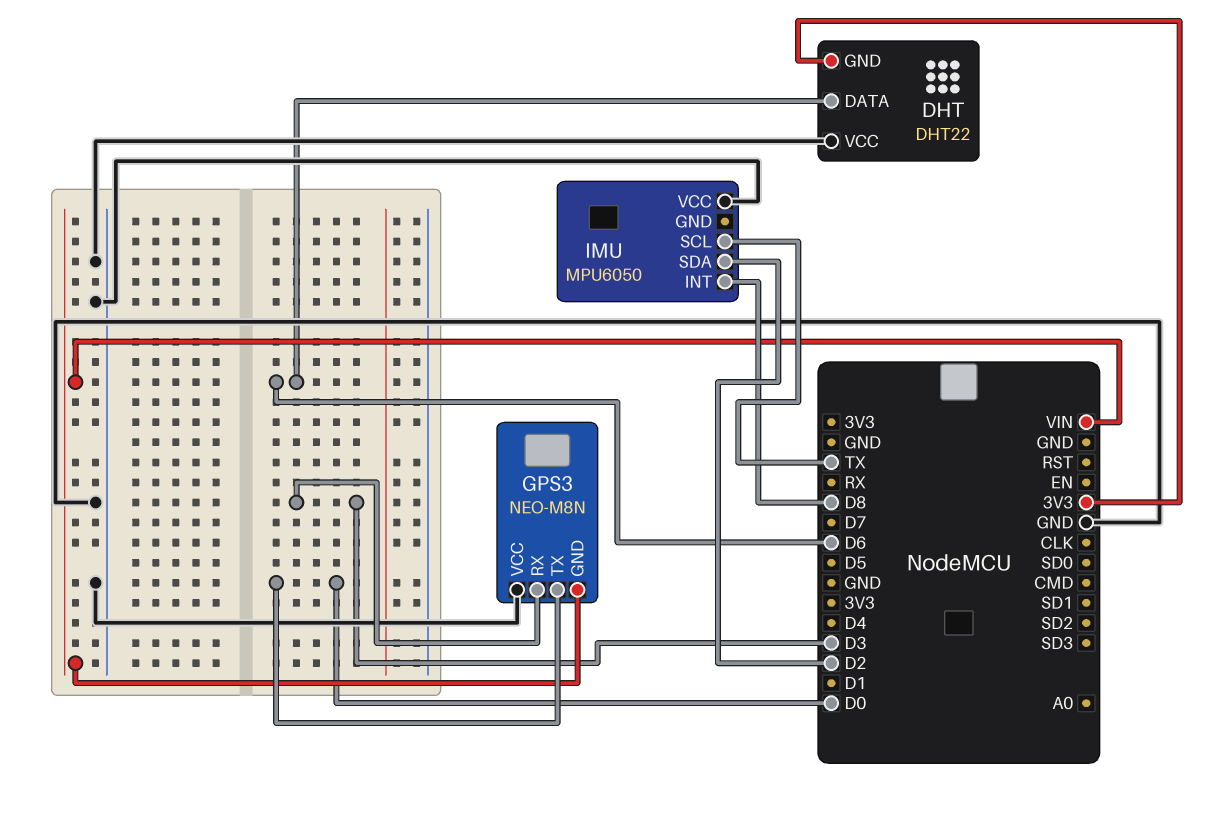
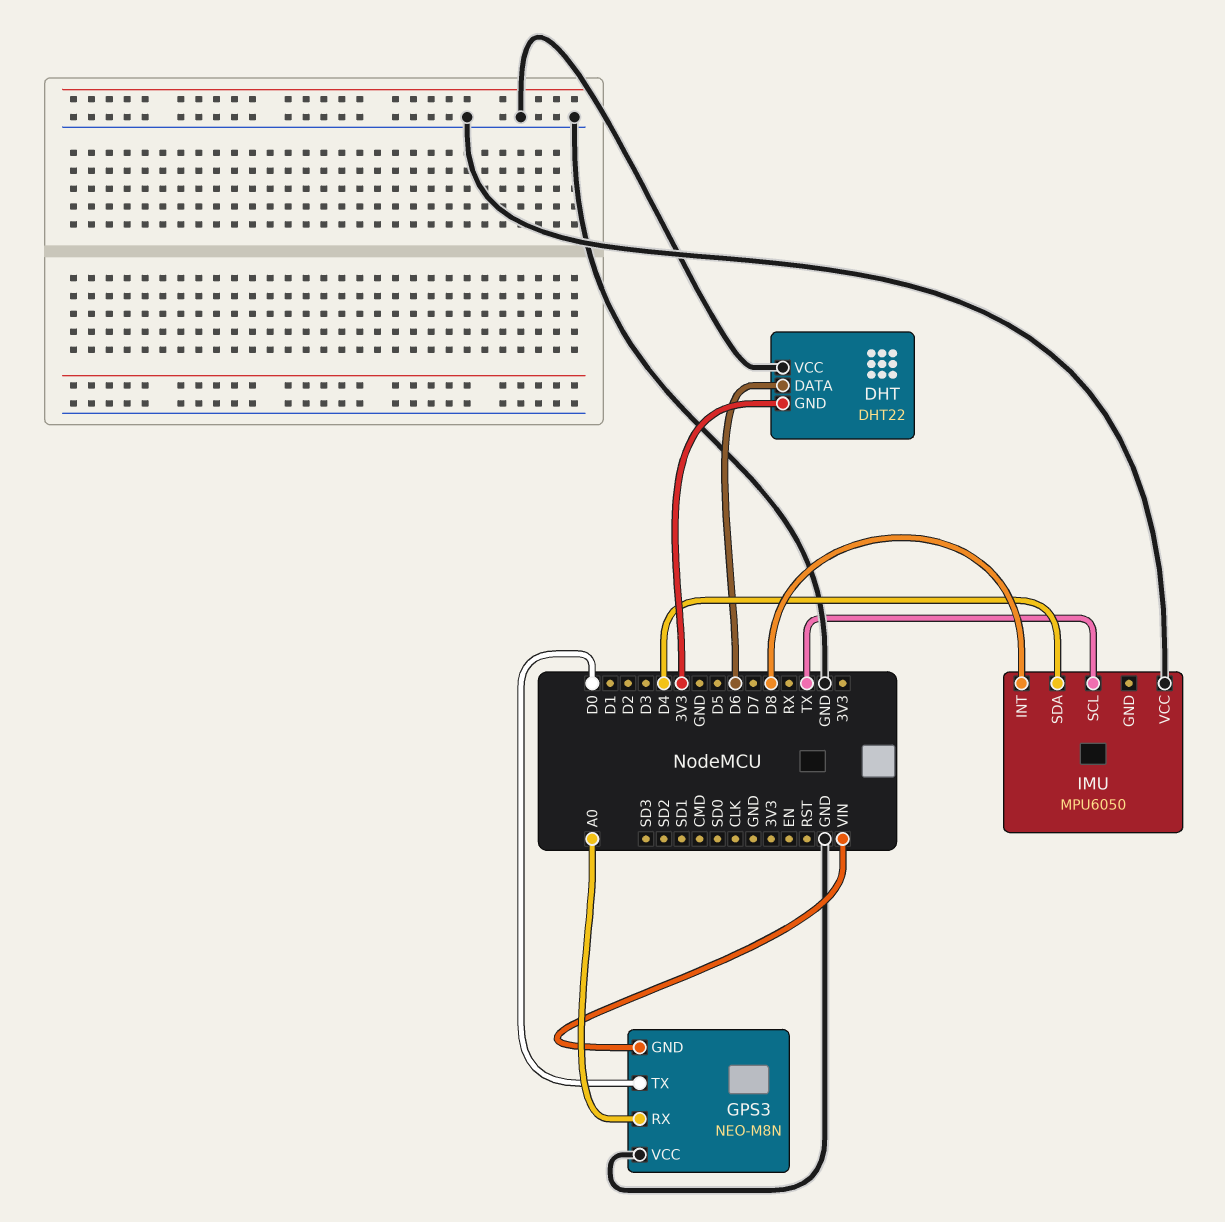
GPS3 pin RX: D3 -> A0
IMU pin SDA: D2 -> D4

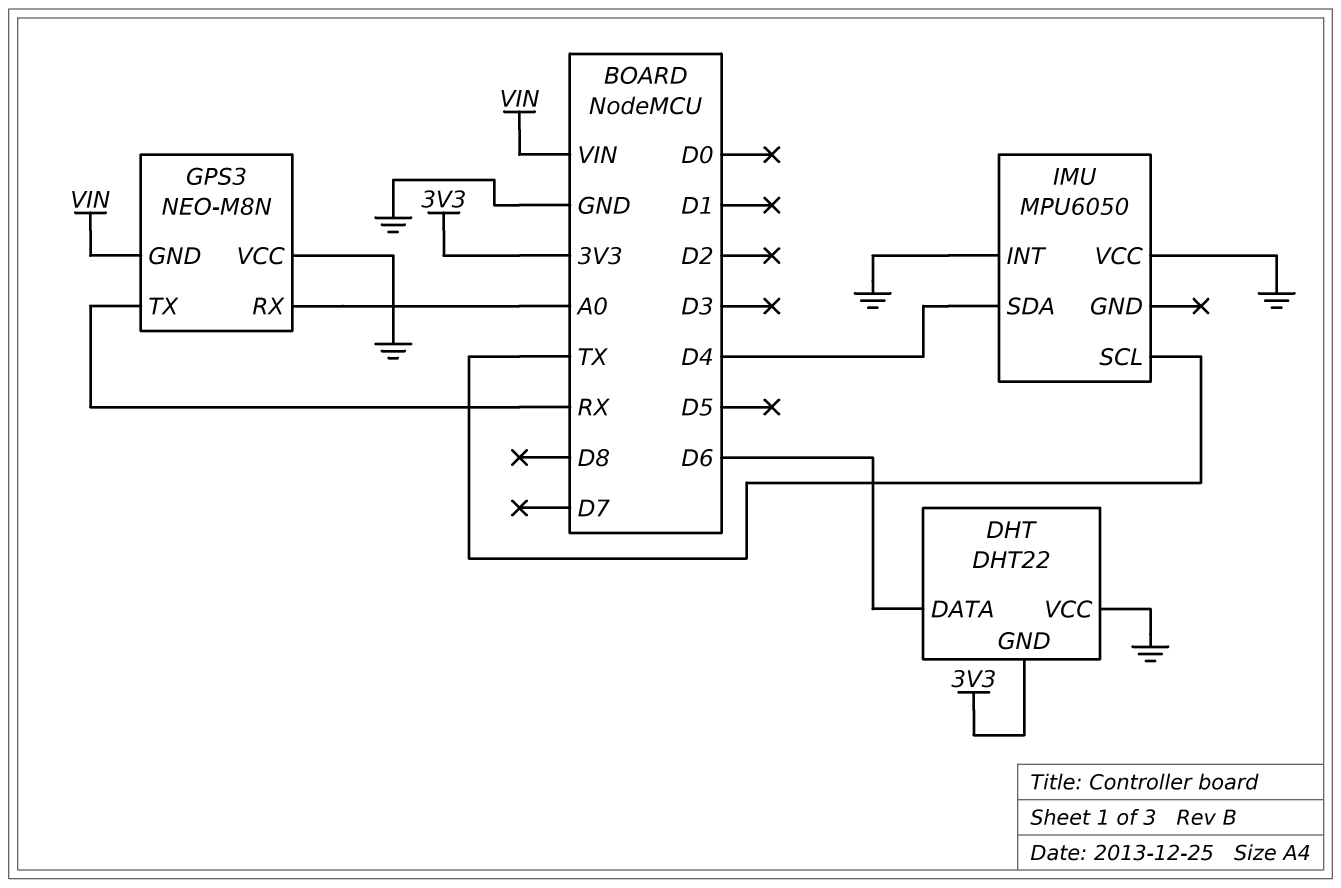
GPS3 pin TX: D0 -> RX
IMU pin INT: D8 -> GND

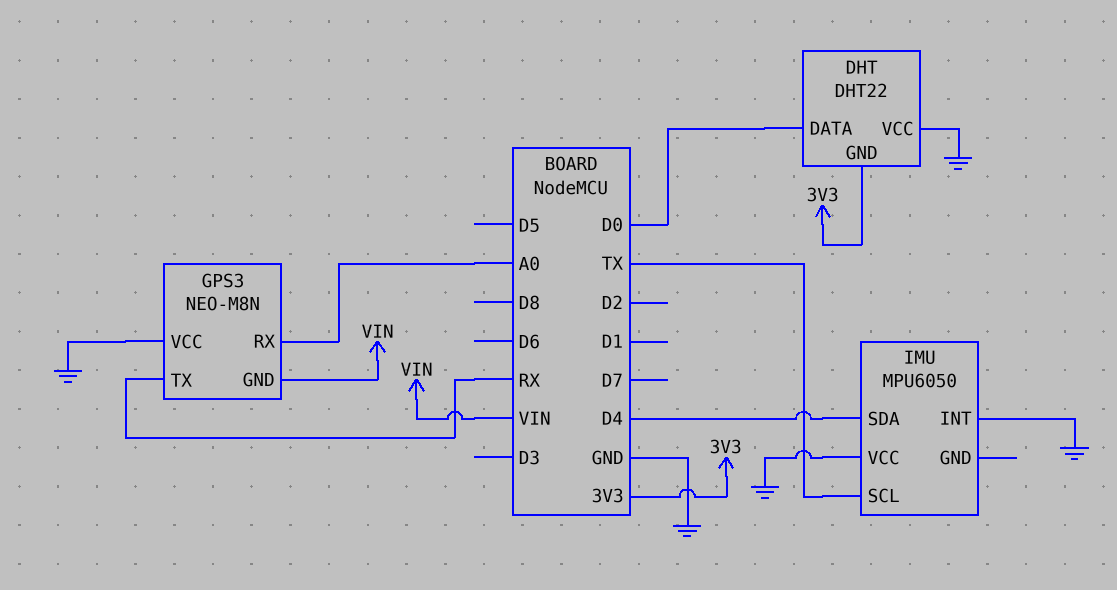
DHT pin DATA: D6 -> D0

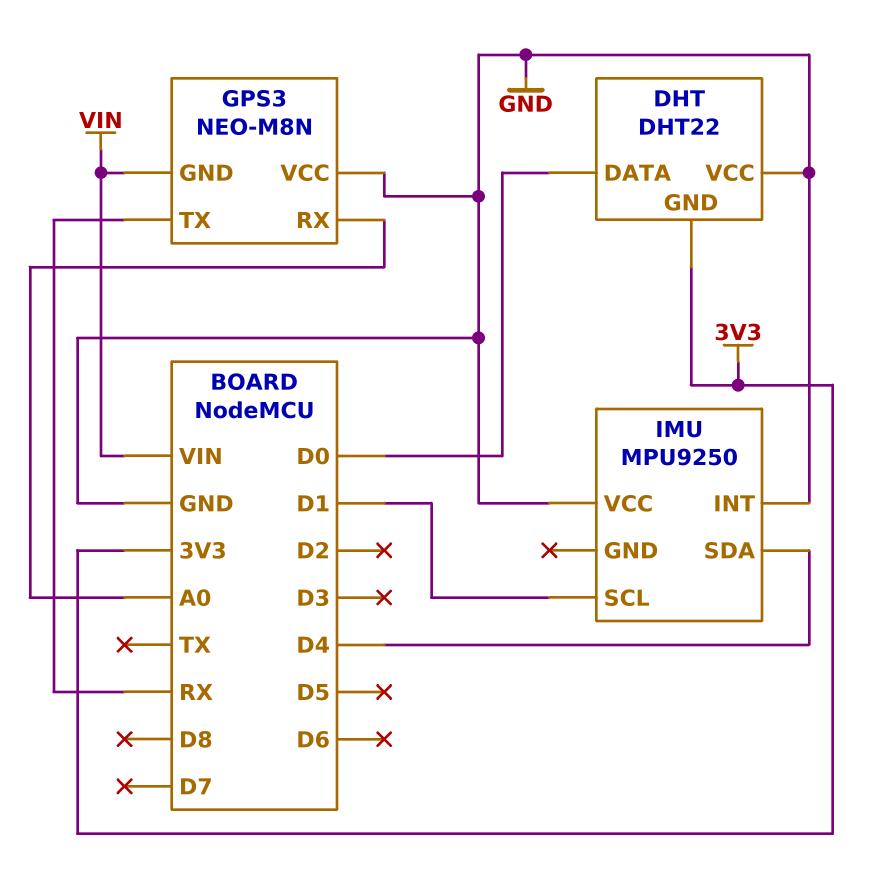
IMU: MPU6050 -> MPU9250
IMU pin SCL: TX -> D1

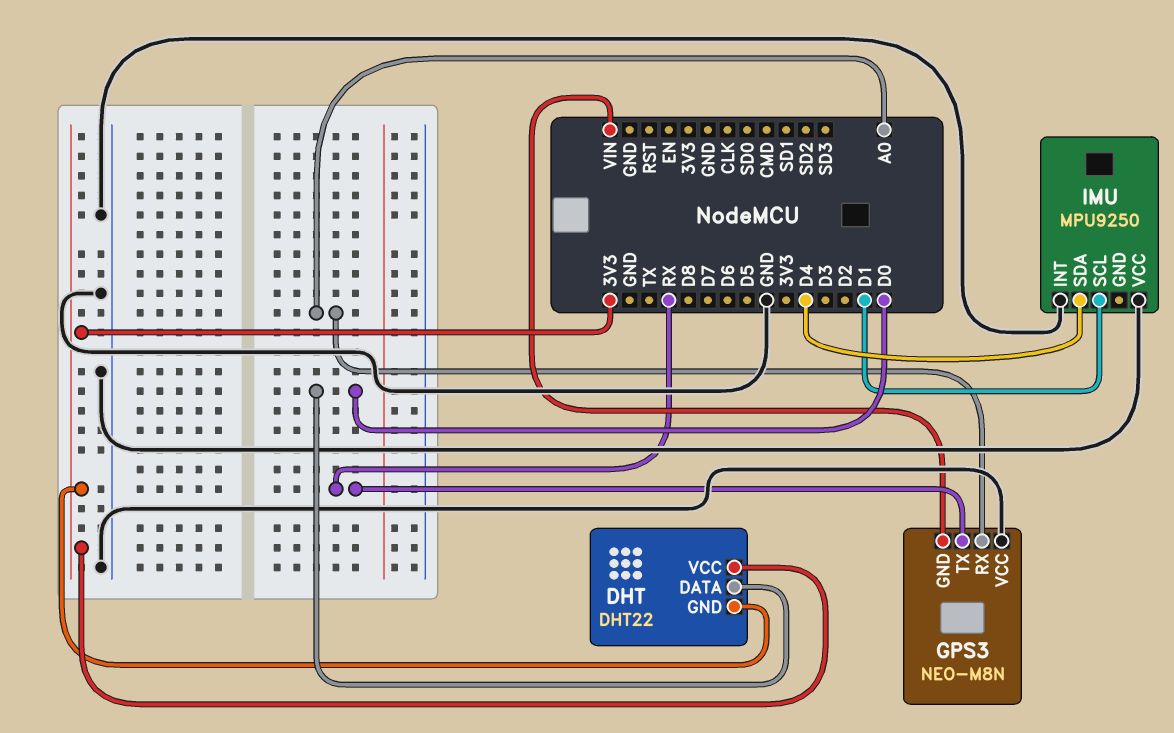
DHT pin VCC: GND -> 3V3

